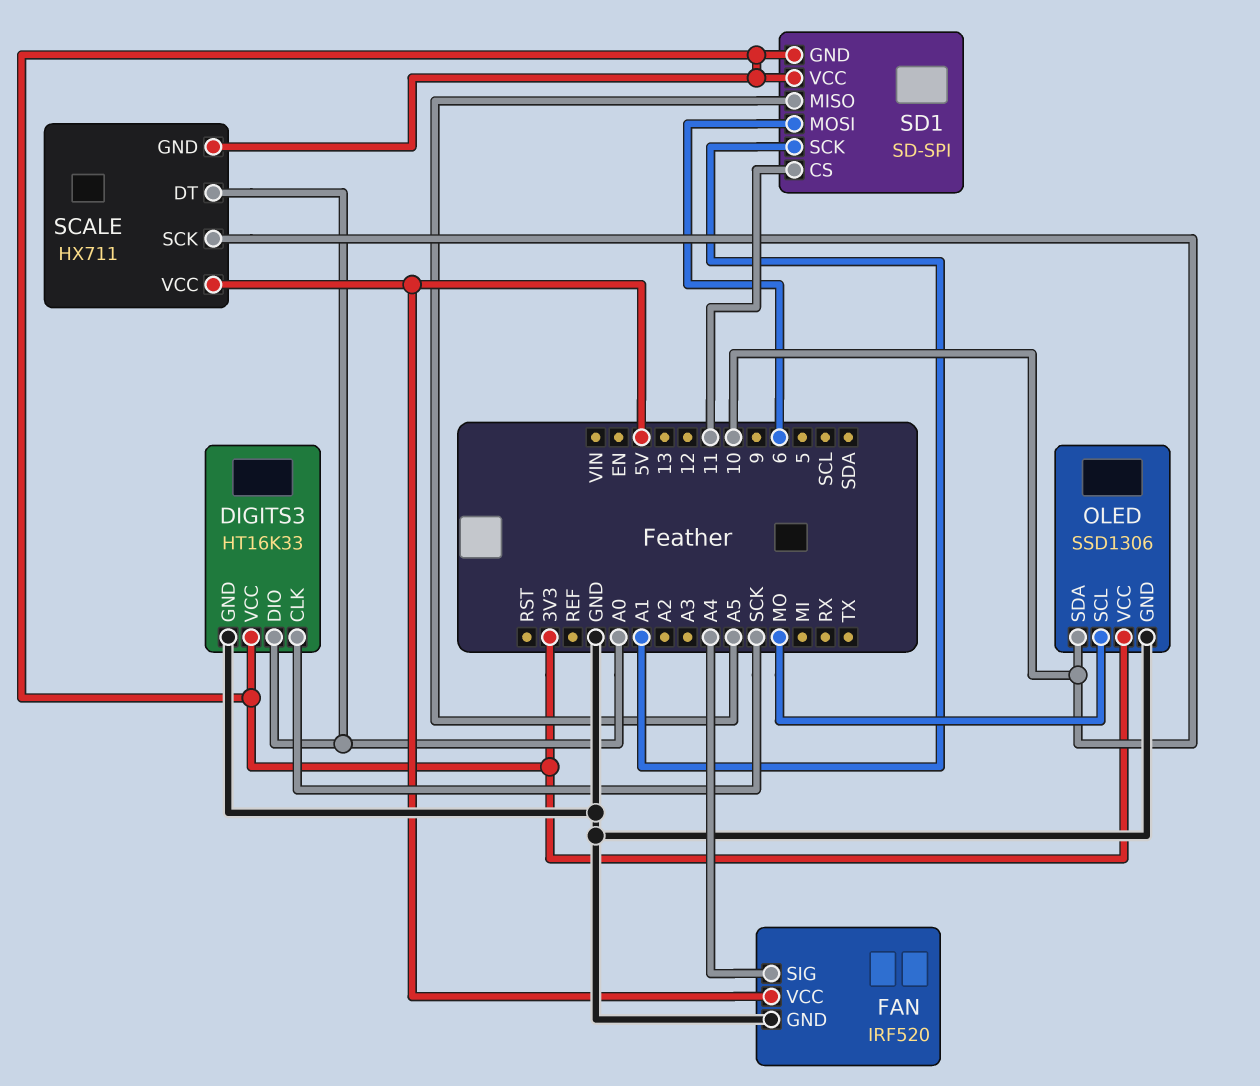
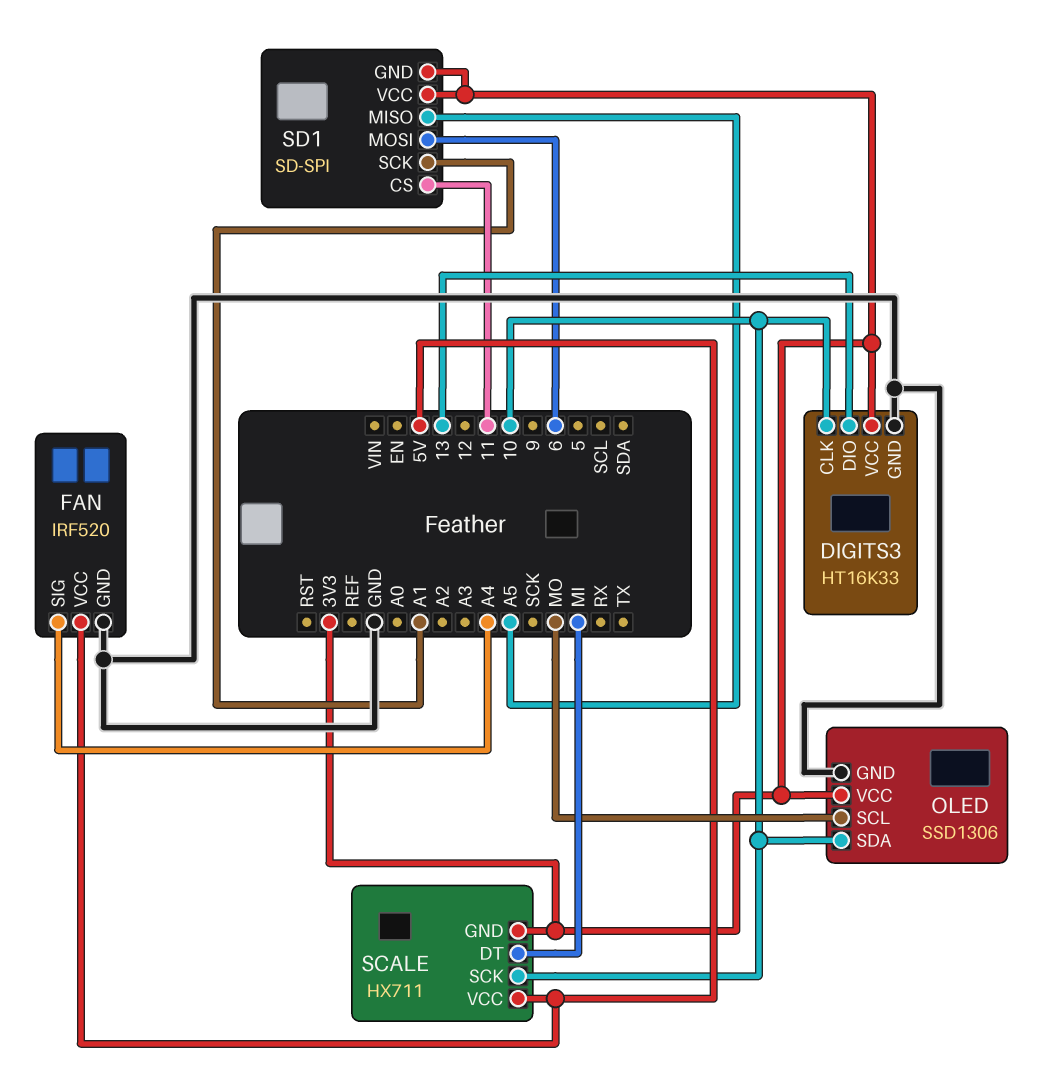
DIGITS3 pin CLK: SCK -> 10
DIGITS3 pin DIO: A0 -> 13
SCALE pin DT: A0 -> MI

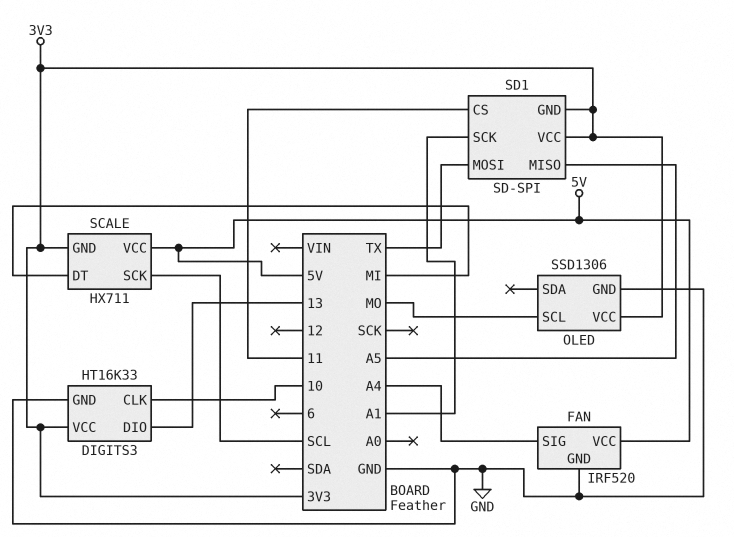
OLED pin SDA: 10 -> none
SCALE pin SCK: 10 -> SCL
SD1 pin MOSI: 6 -> TX

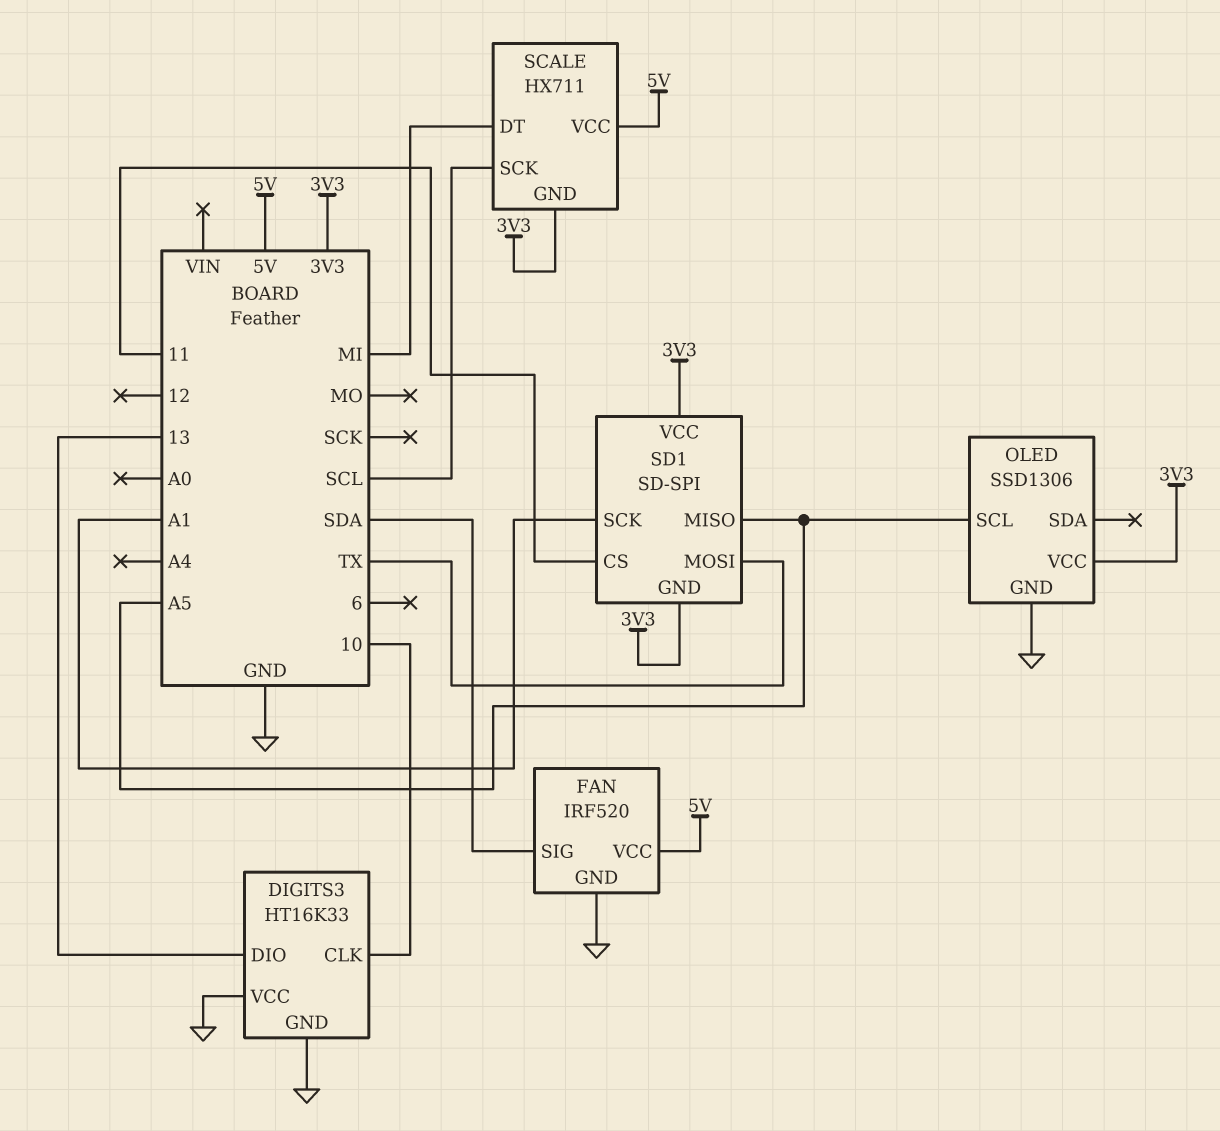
DIGITS3 pin VCC: 3V3 -> GND
FAN pin SIG: A4 -> SDA
OLED pin SCL: MO -> A5

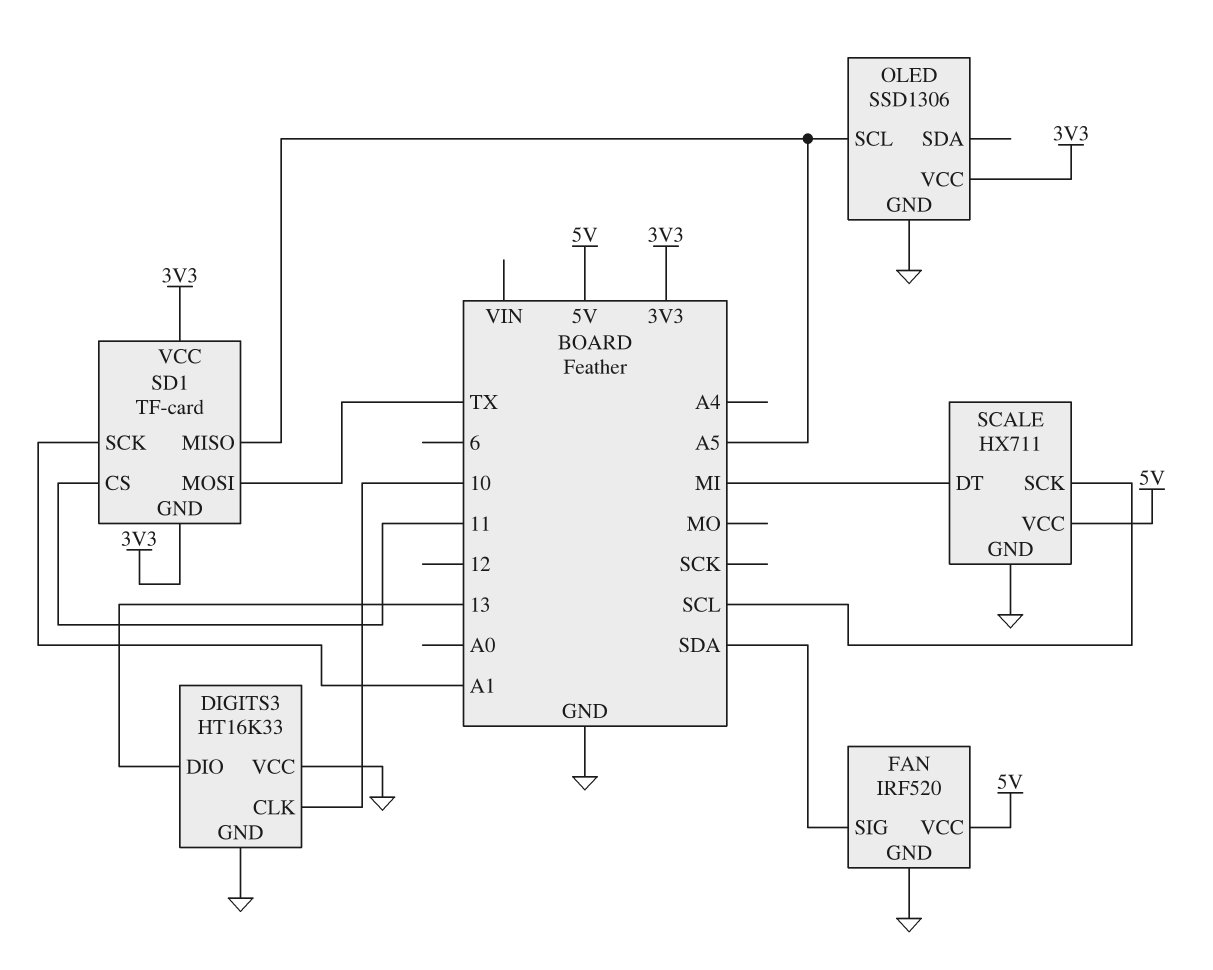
SCALE pin GND: 3V3 -> GND
SD1: SD-SPI -> TF-card

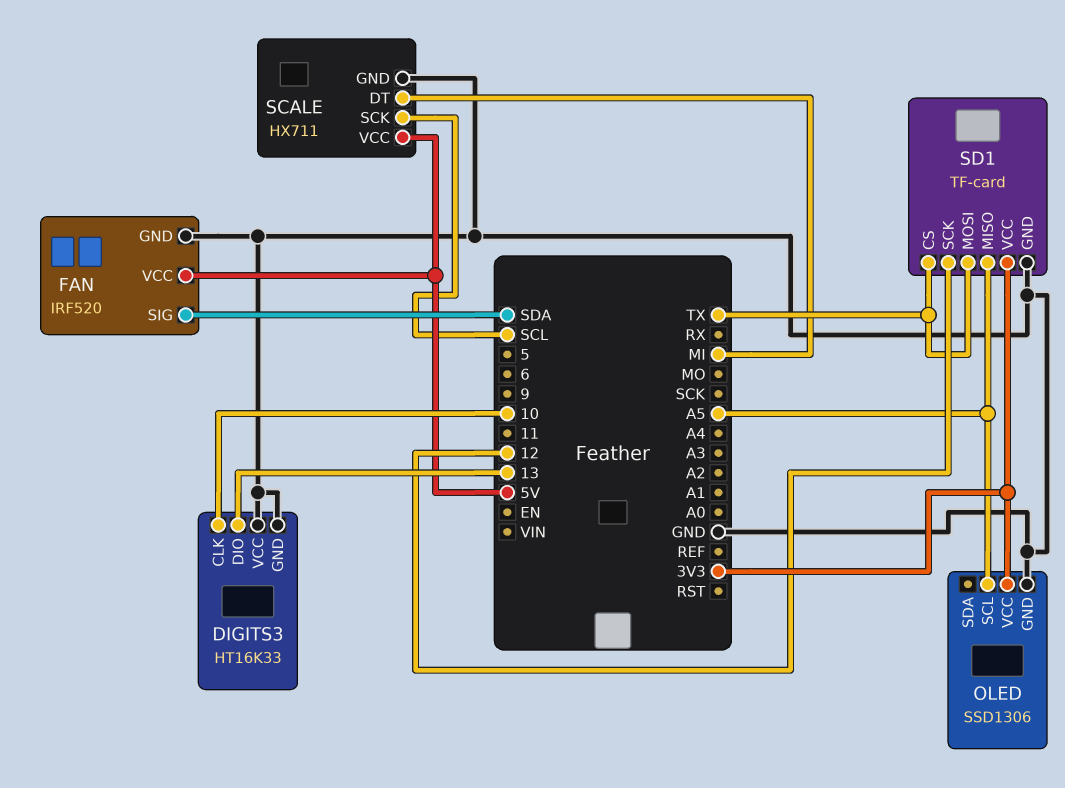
SD1 pin CS: 11 -> TX
SD1 pin GND: 3V3 -> GND
SD1 pin SCK: A1 -> 12

